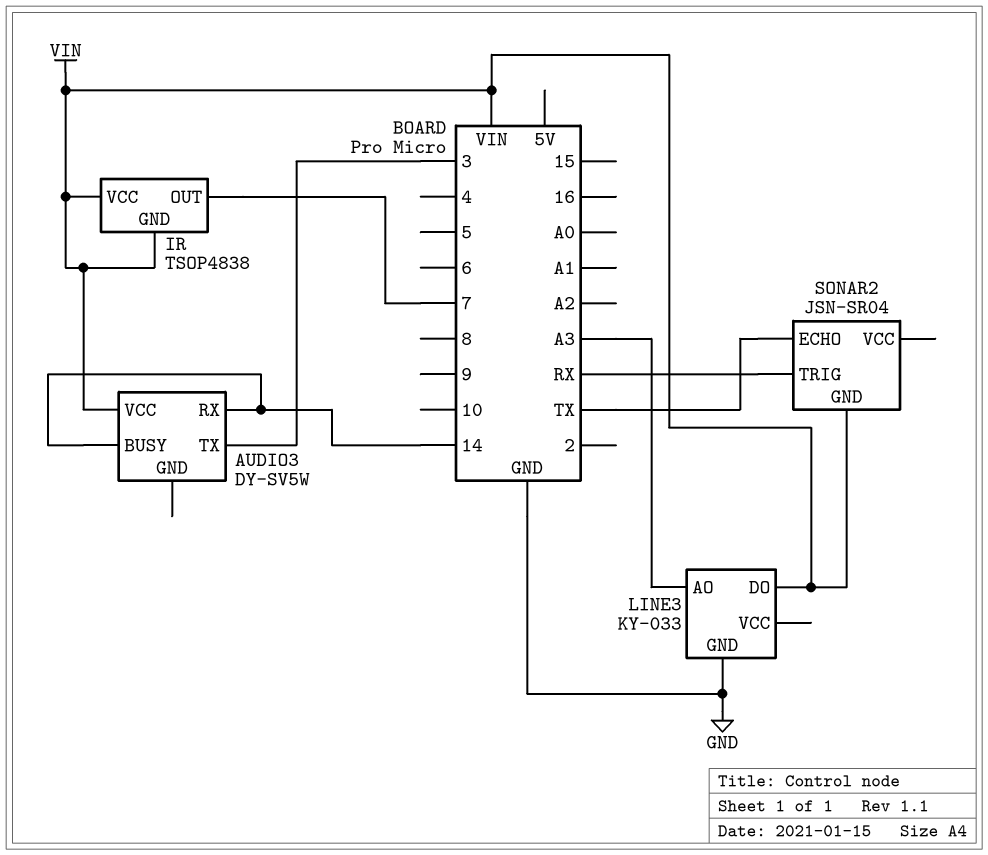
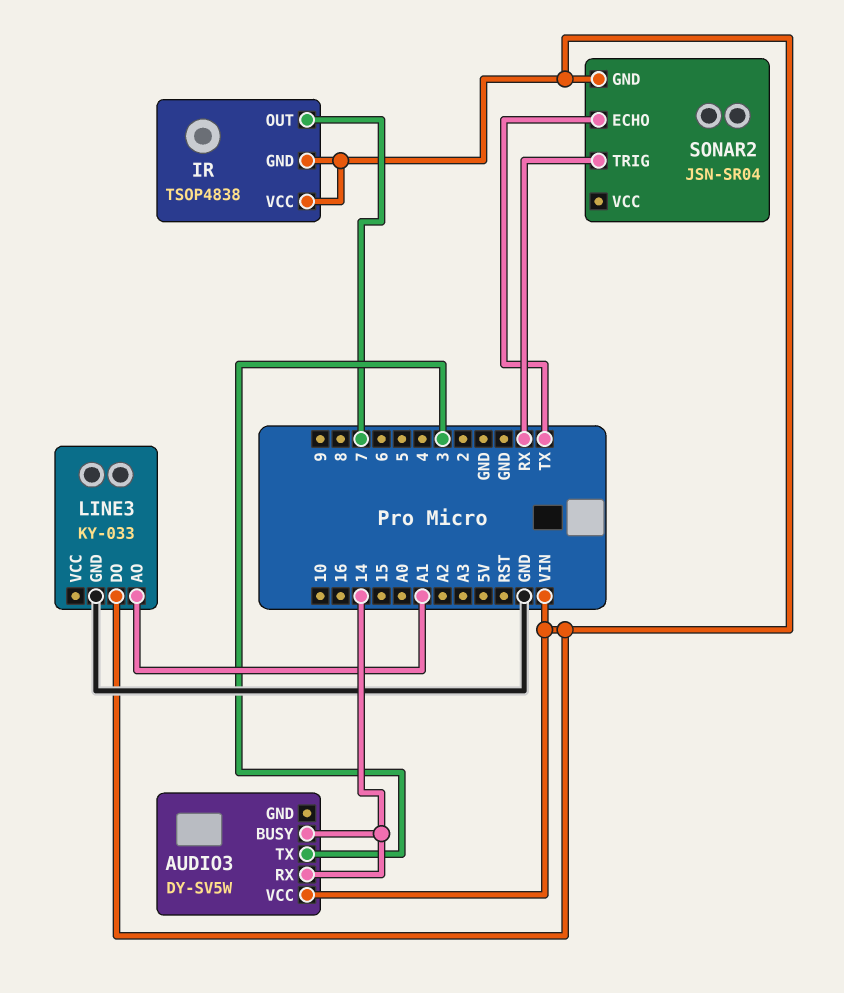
LINE3 pin AO: A3 -> A1

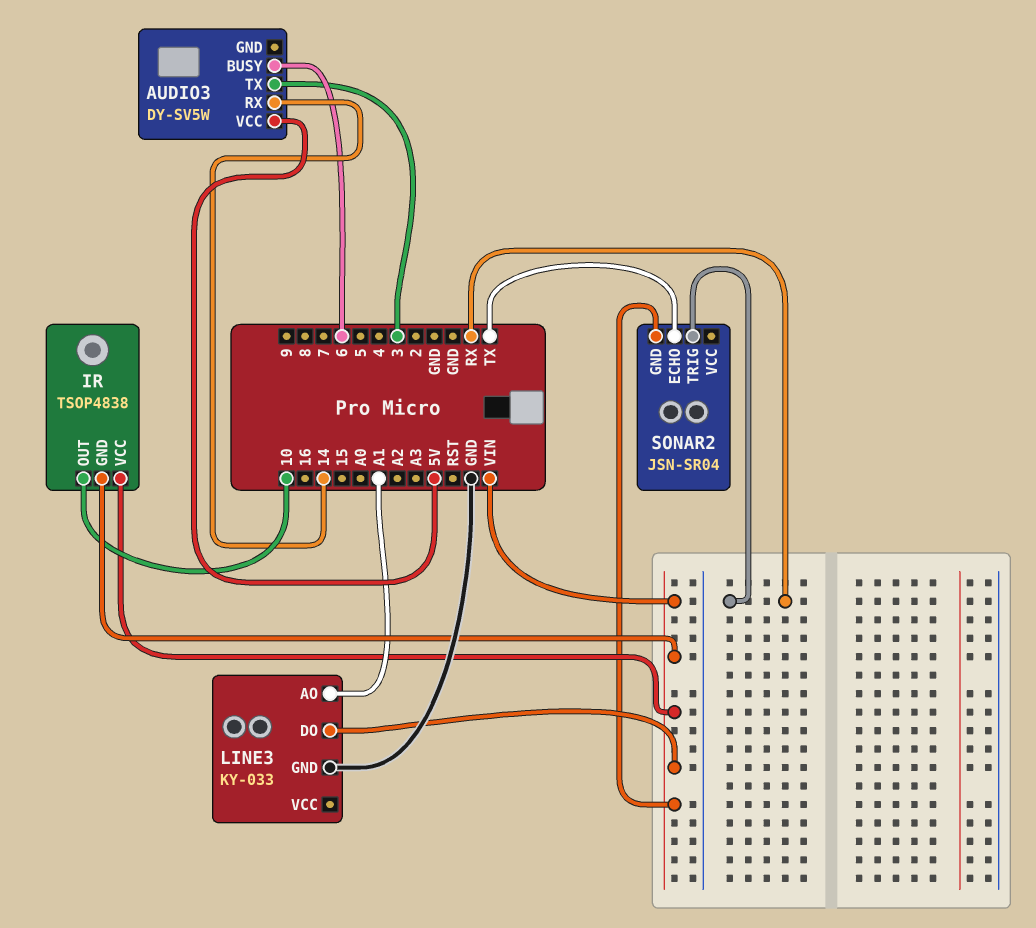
AUDIO3 pin BUSY: 14 -> 6
AUDIO3 pin VCC: VIN -> 5V
IR pin OUT: 7 -> 10

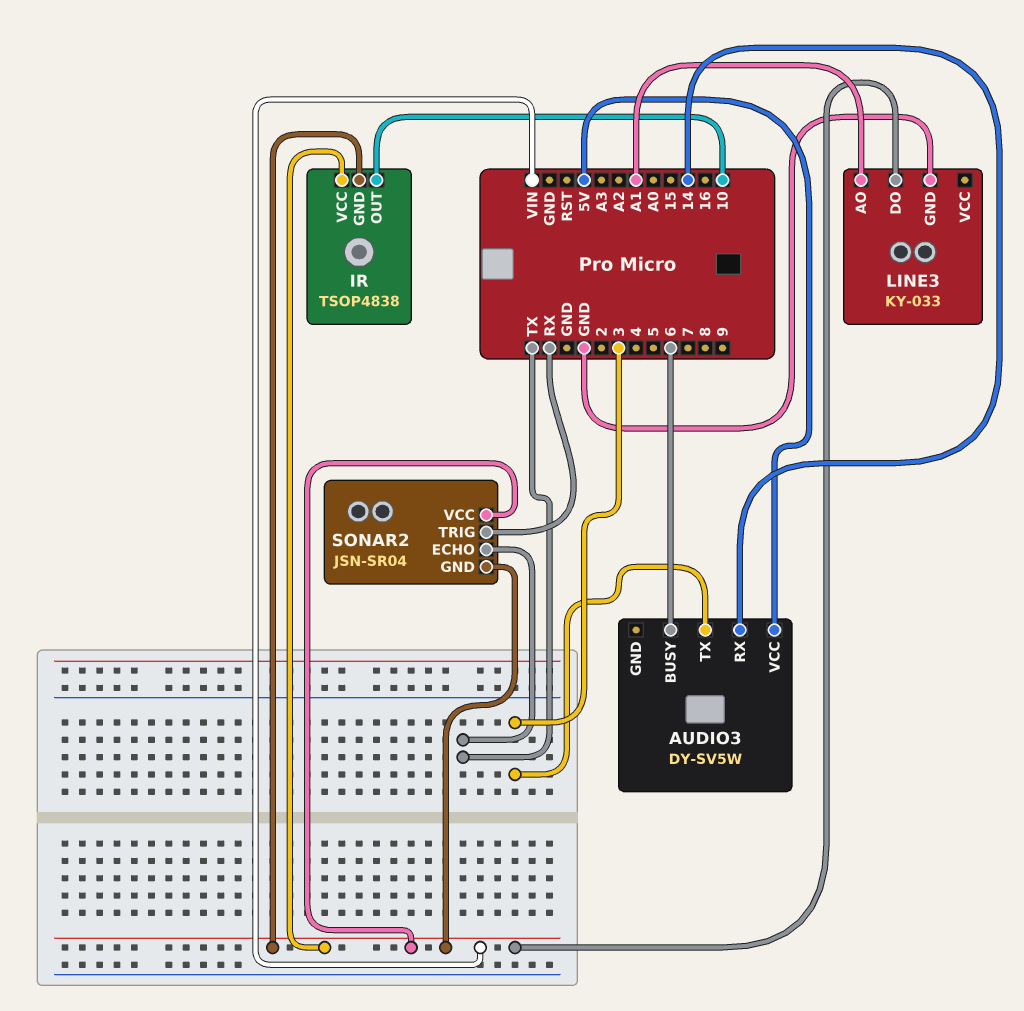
SONAR2 pin VCC: none -> VIN

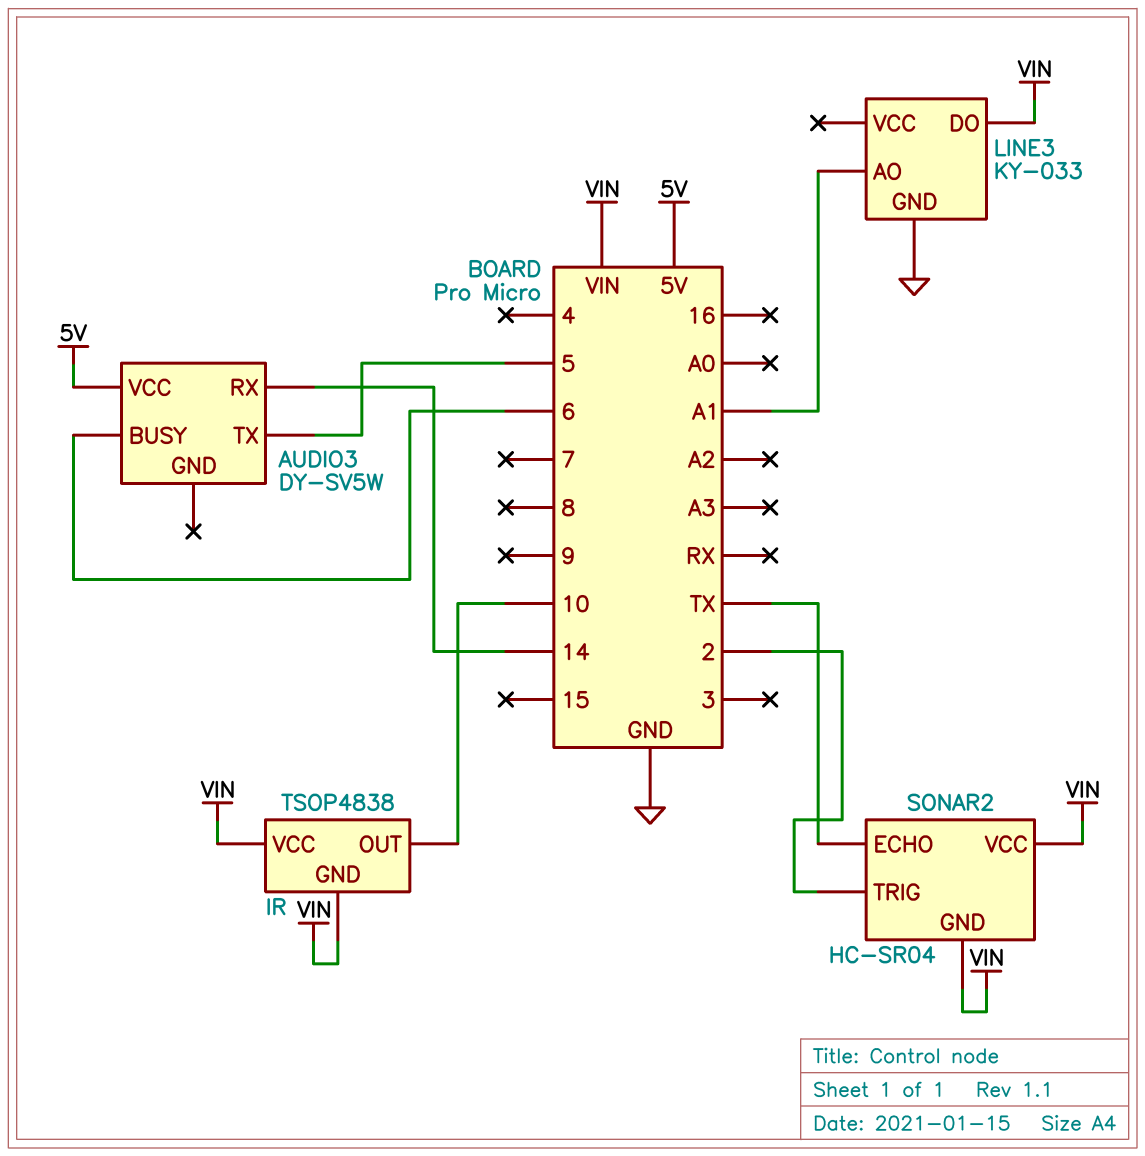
AUDIO3 pin TX: 3 -> 5
SONAR2: JSN-SR04 -> HC-SR04
SONAR2 pin TRIG: RX -> 2

